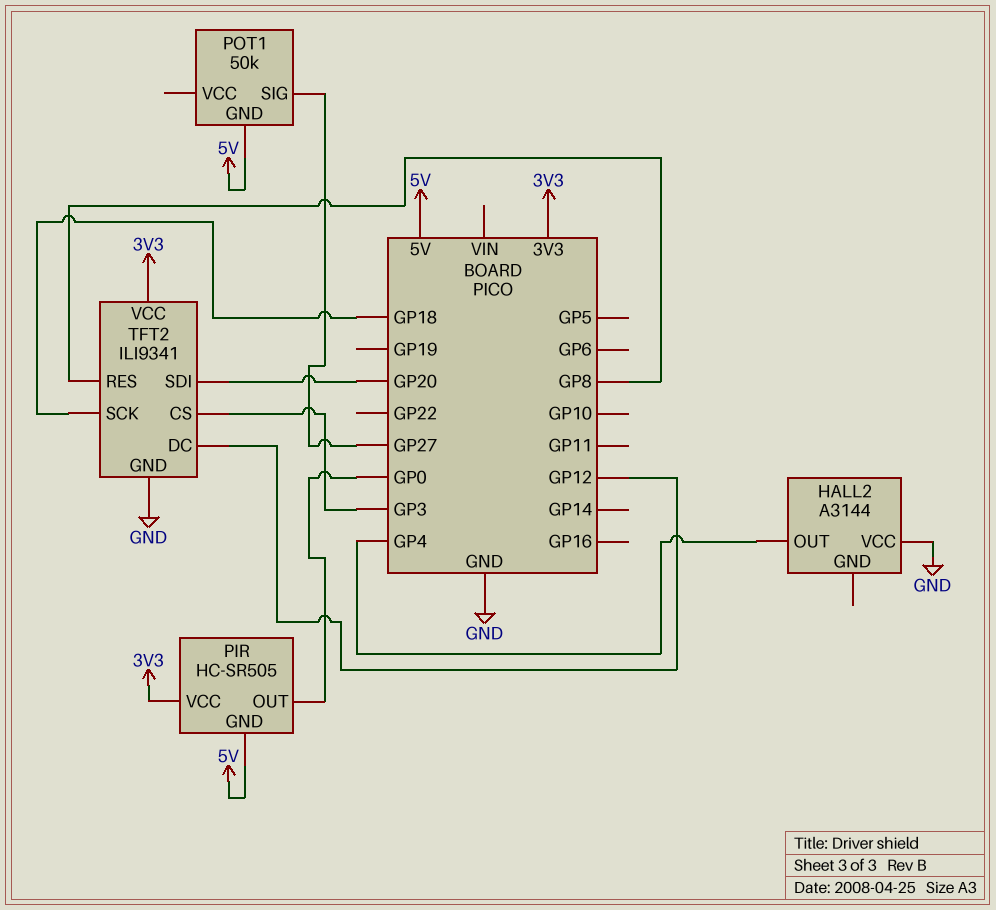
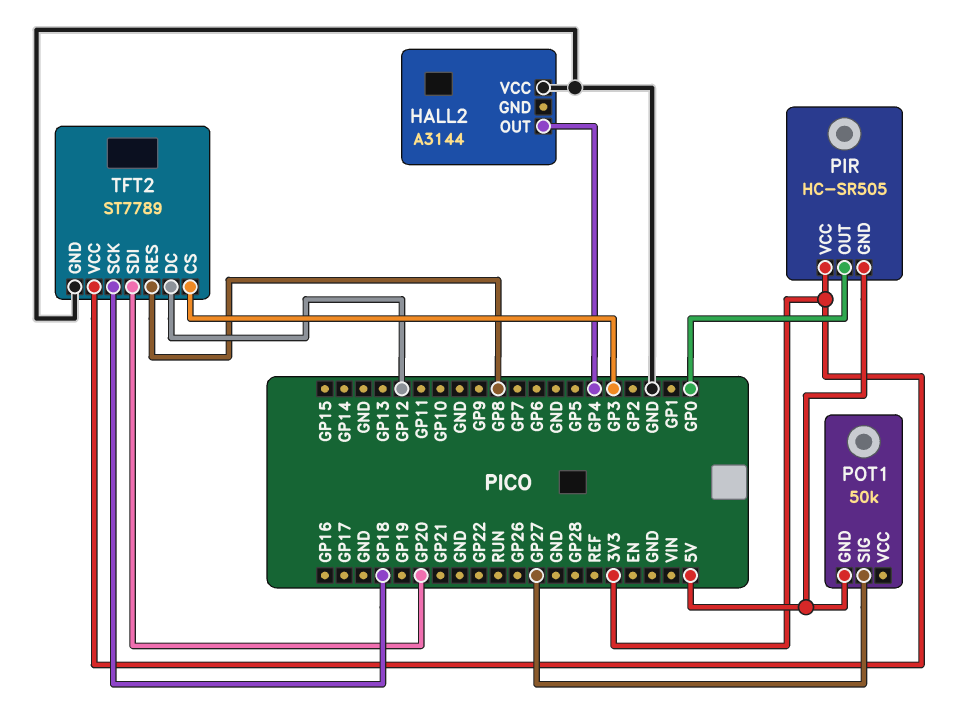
TFT2: ILI9341 -> ST7789

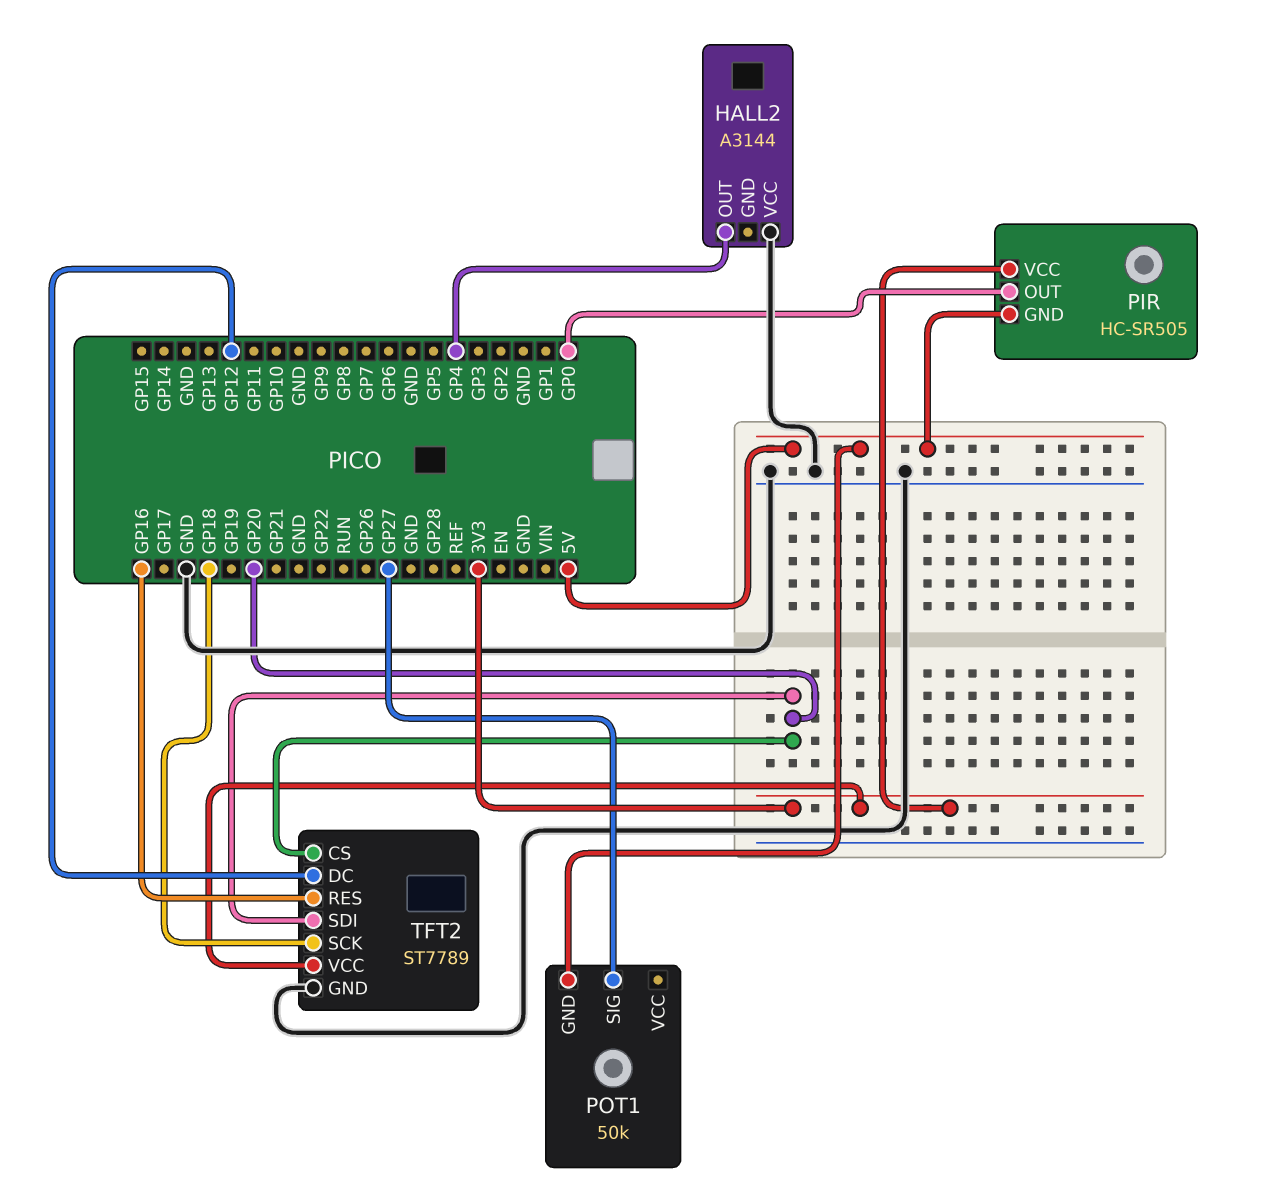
TFT2 pin CS: GP3 -> GP20
TFT2 pin RES: GP8 -> GP16

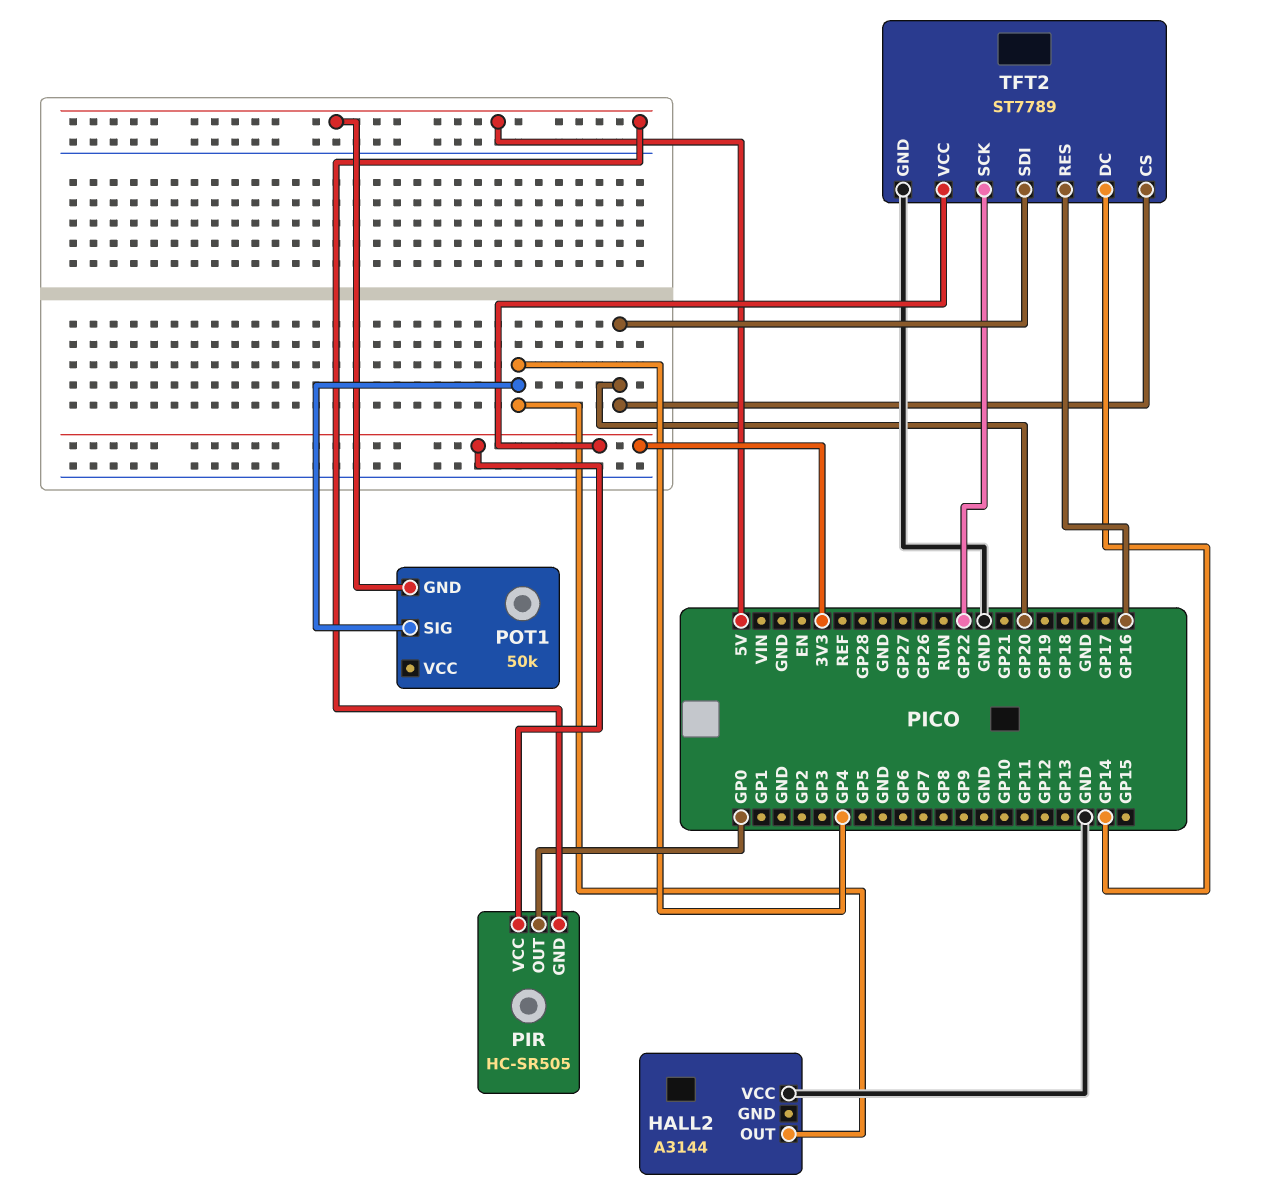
POT1 pin SIG: GP27 -> GP4
TFT2 pin DC: GP12 -> GP14
TFT2 pin SCK: GP18 -> GP22

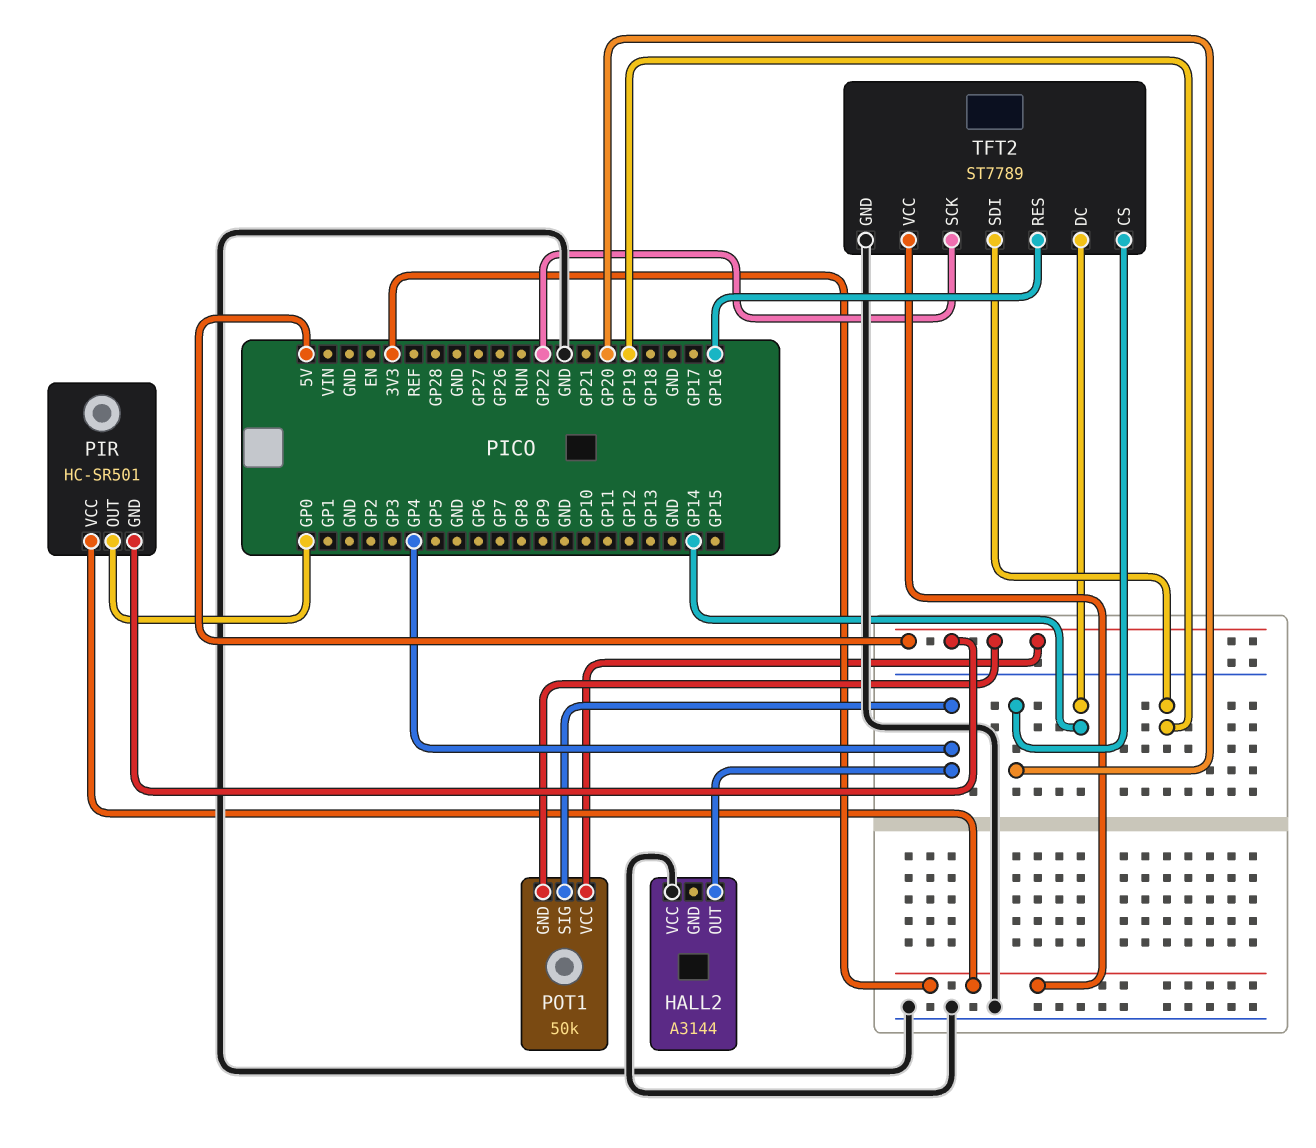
PIR: HC-SR505 -> HC-SR501
POT1 pin VCC: none -> 5V
TFT2 pin SDI: GP20 -> GP19

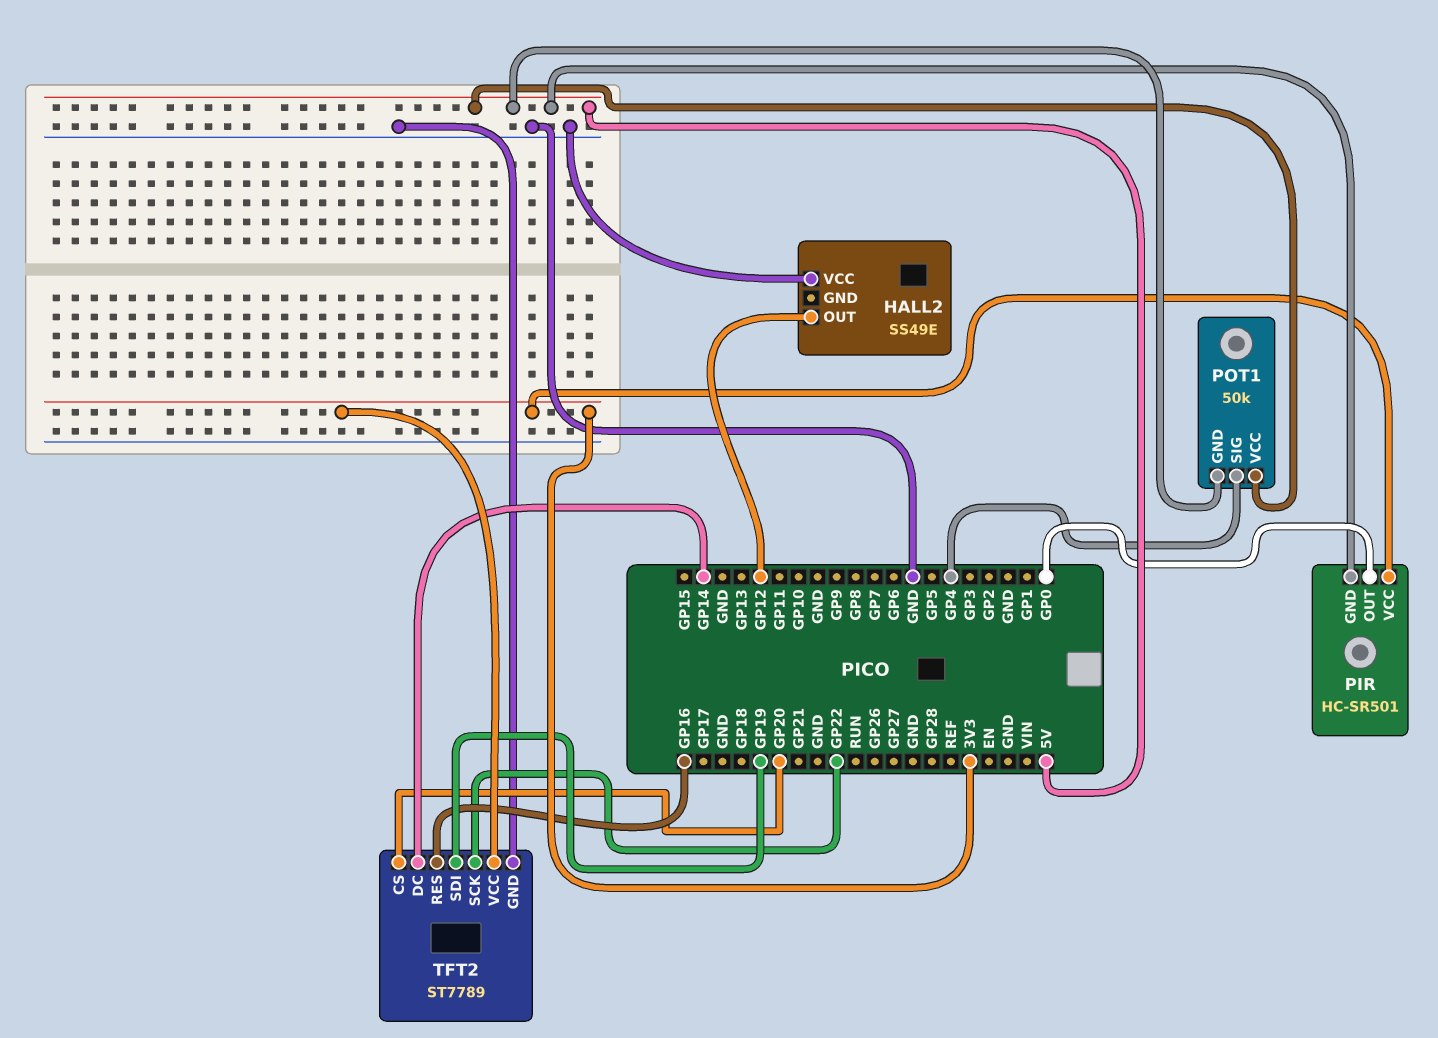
HALL2: A3144 -> SS49E
HALL2 pin OUT: GP4 -> GP12

